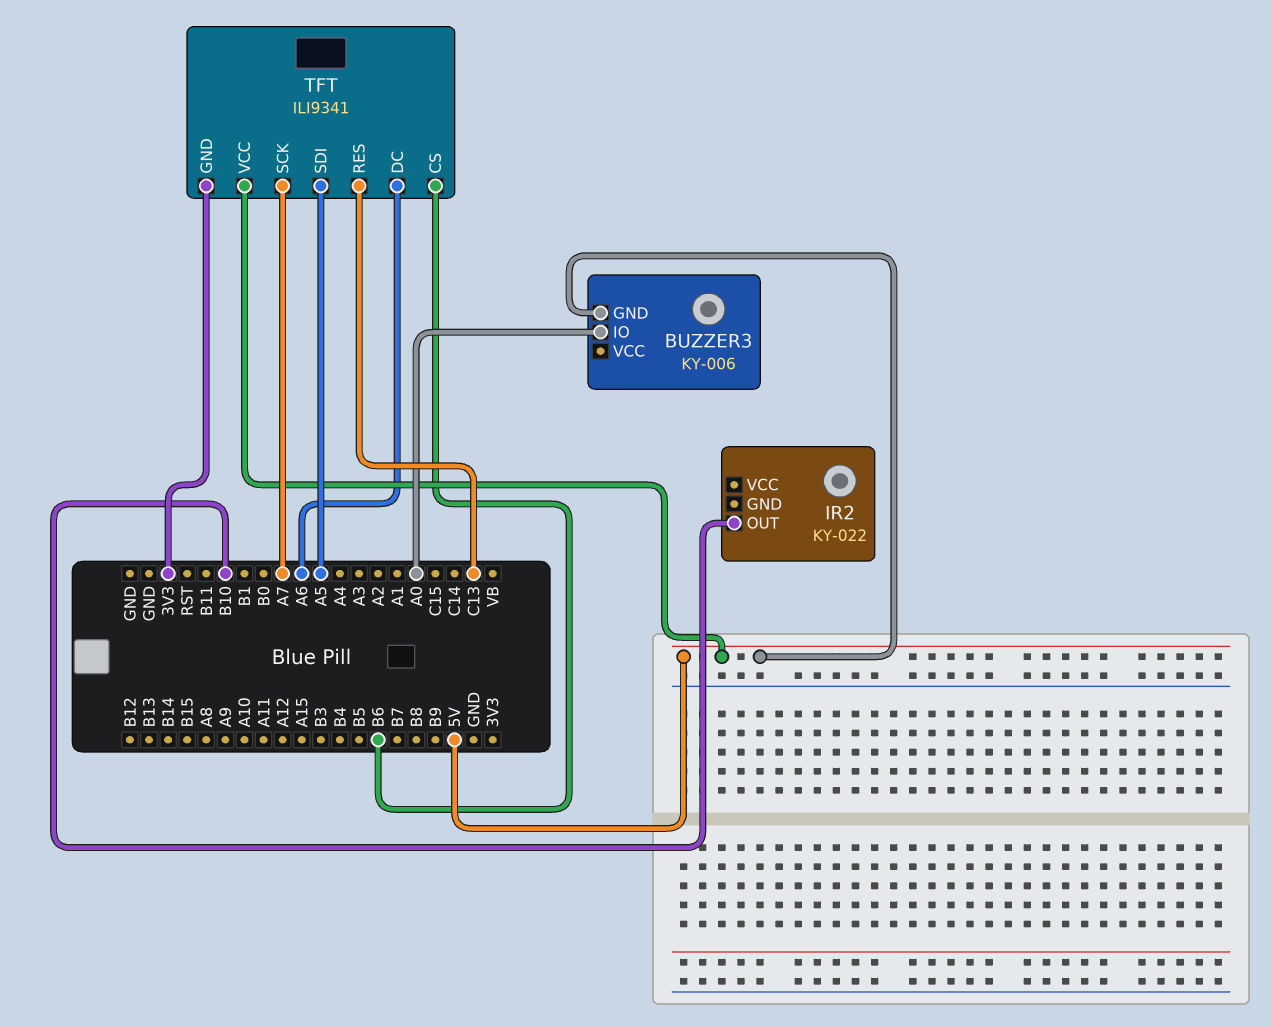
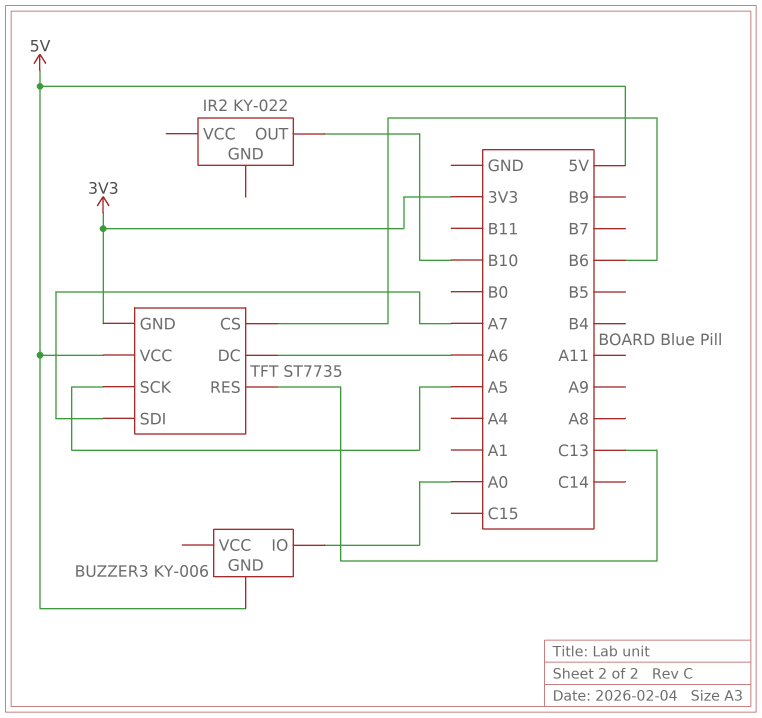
TFT: ILI9341 -> ST7735
TFT pin SCK: A7 -> A5
TFT pin SDI: A5 -> A7

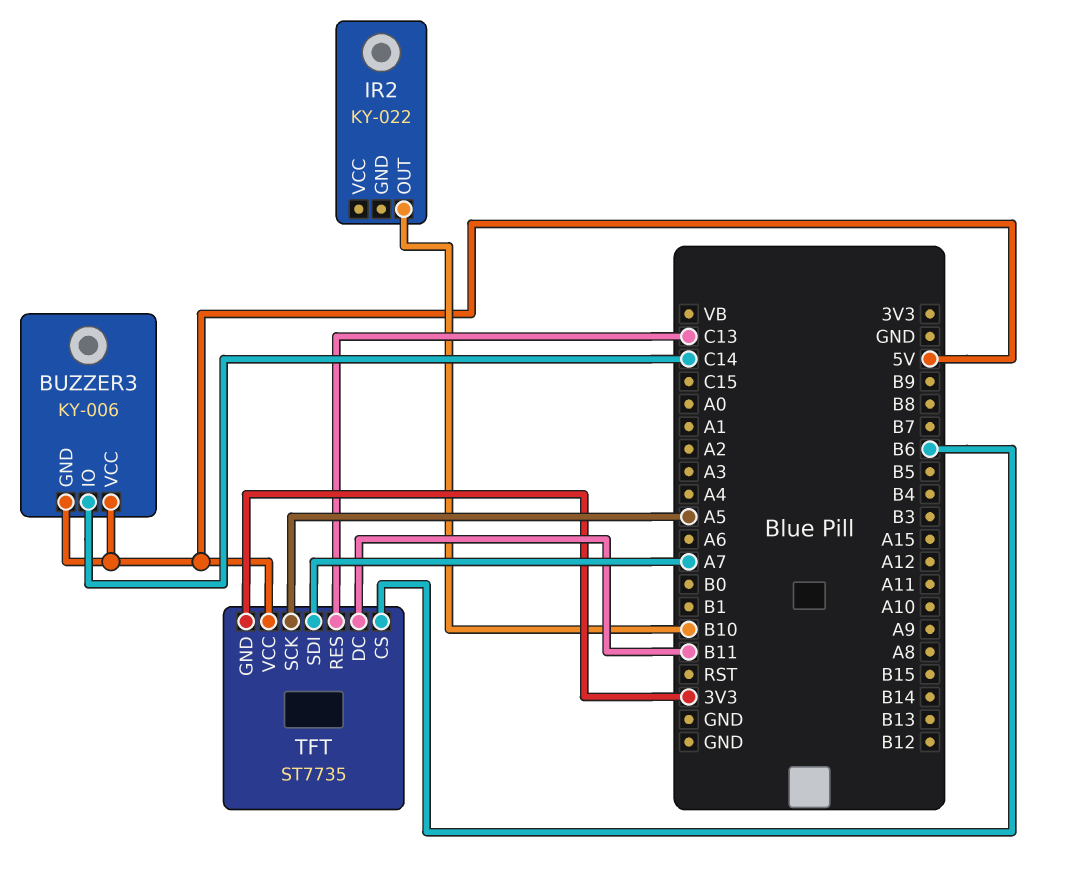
BUZZER3 pin IO: A0 -> C14
BUZZER3 pin VCC: none -> 5V
TFT pin DC: A6 -> B11

